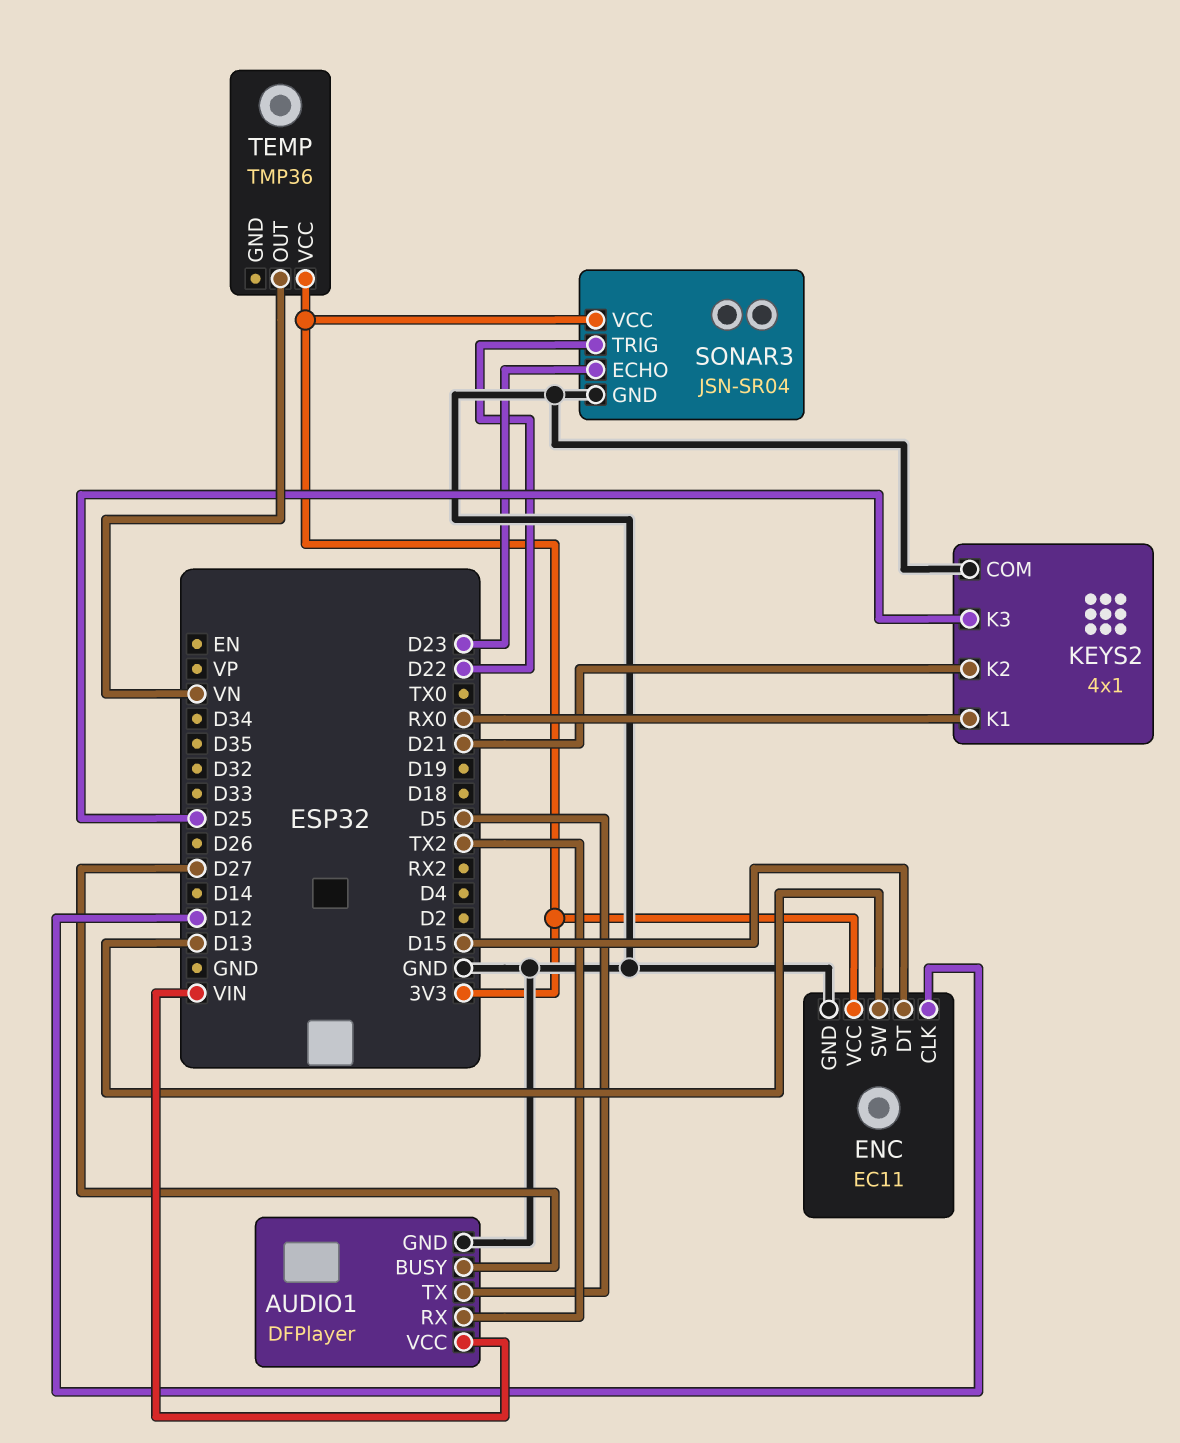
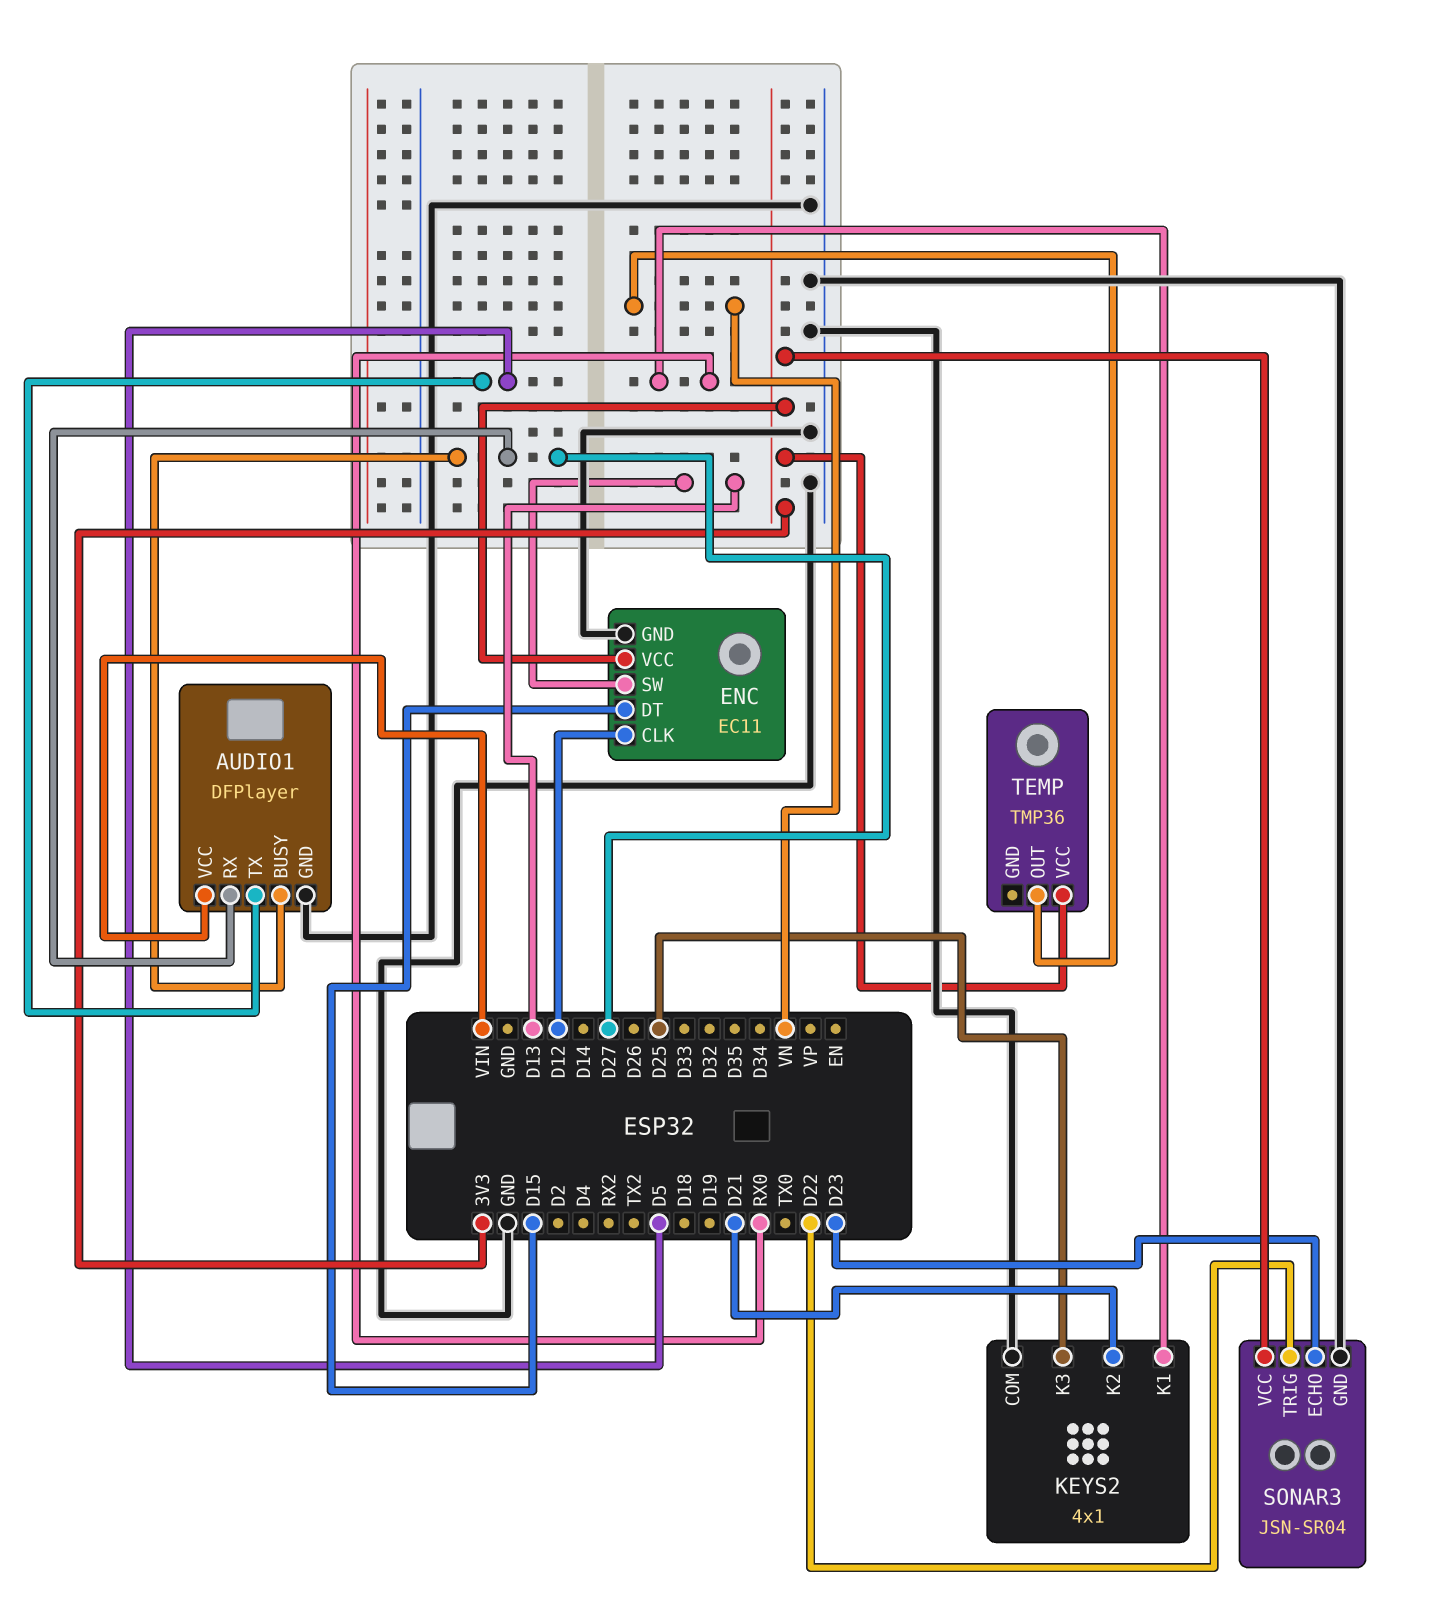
AUDIO1 pin RX: TX2 -> D27

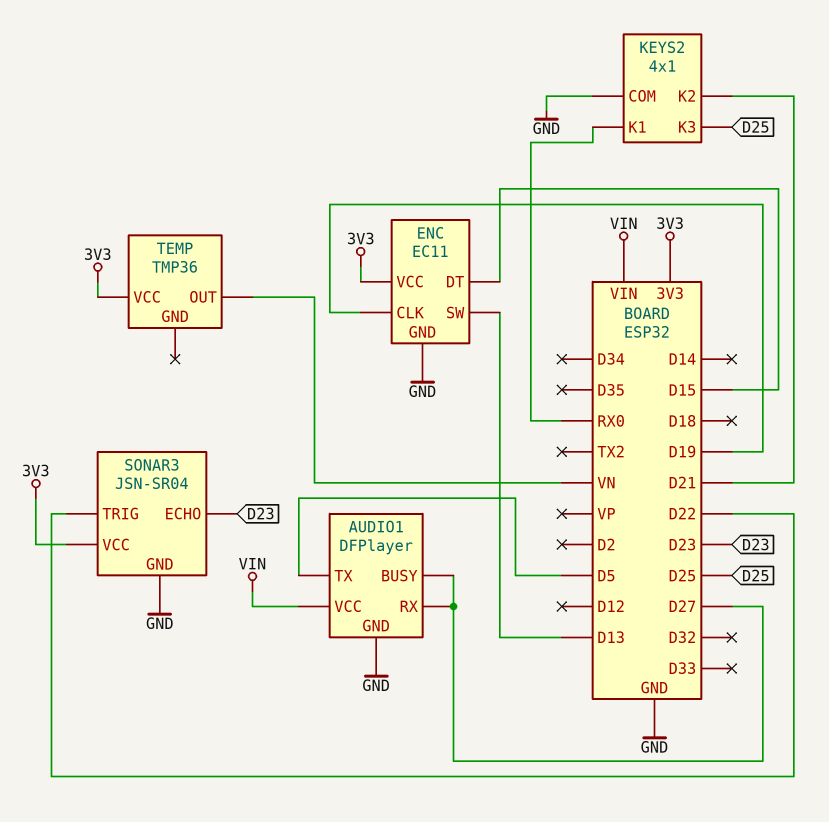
ENC pin CLK: D12 -> D19

